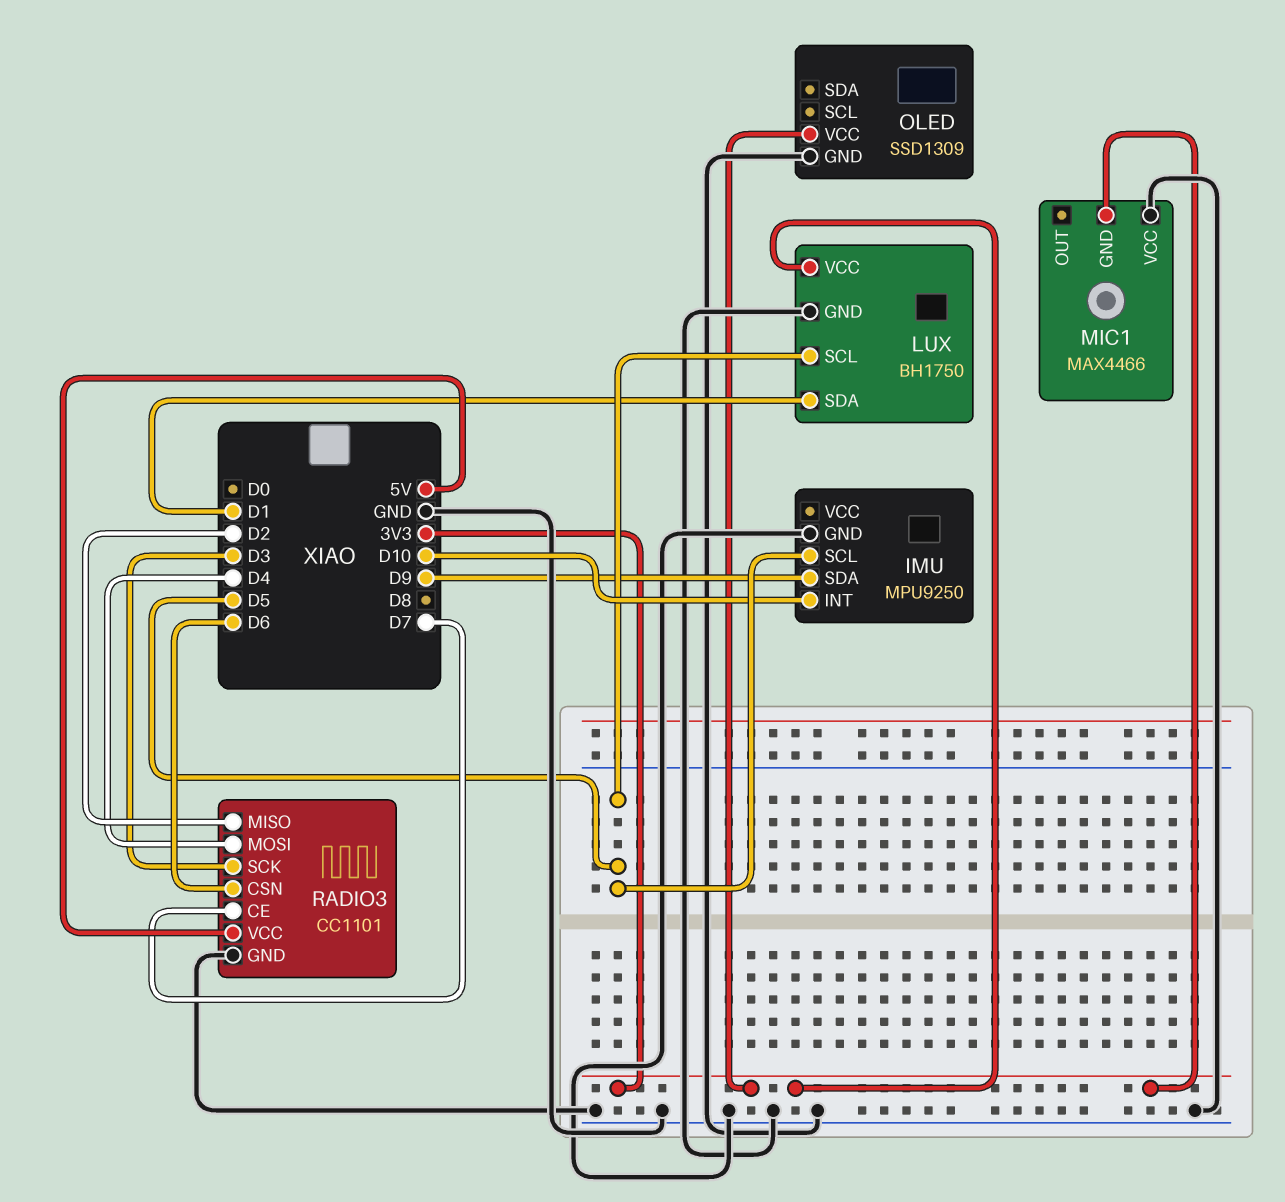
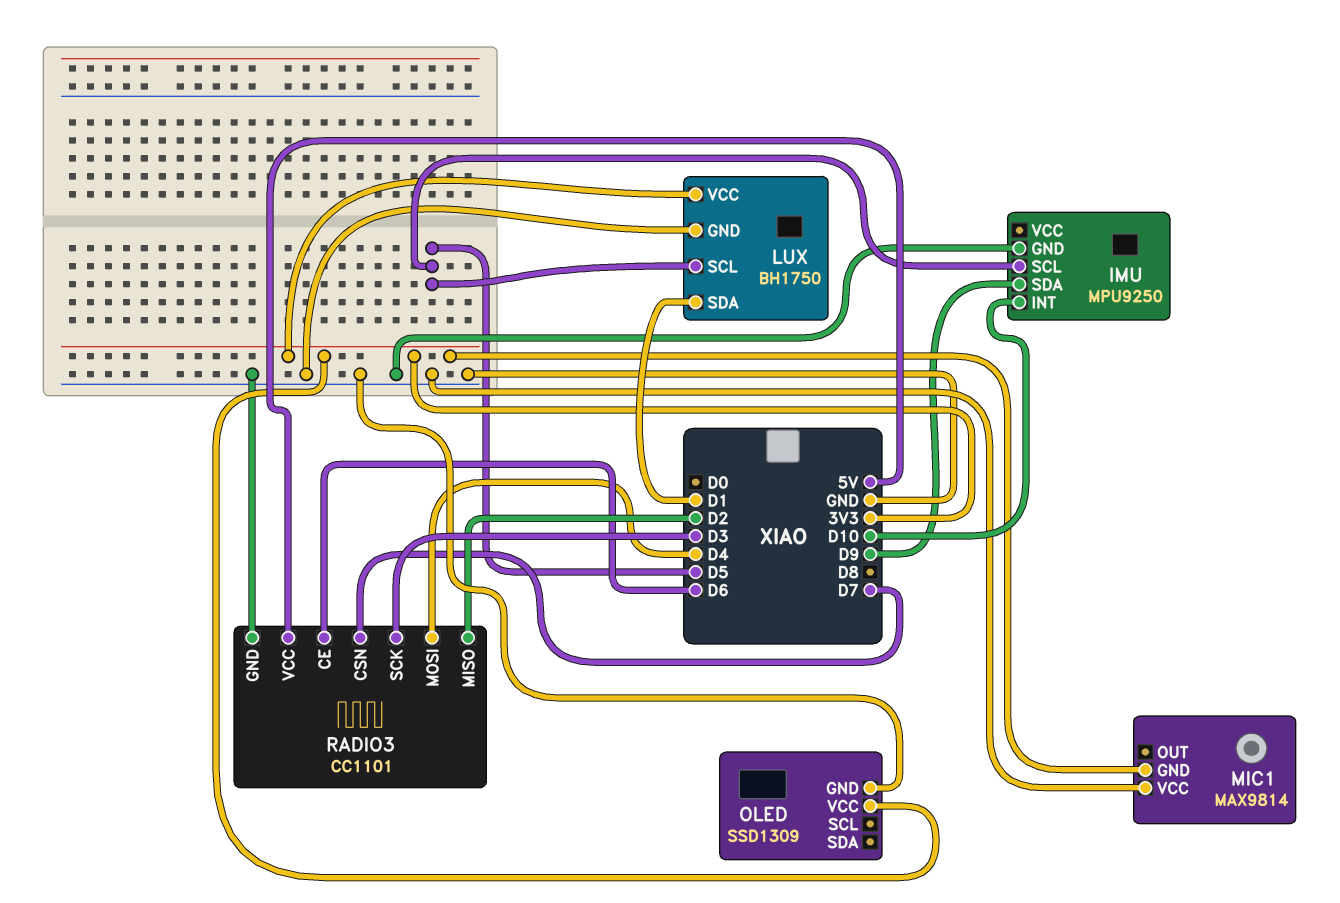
MIC1: MAX4466 -> MAX9814
RADIO3 pin CE: D7 -> D6
RADIO3 pin CSN: D6 -> D7

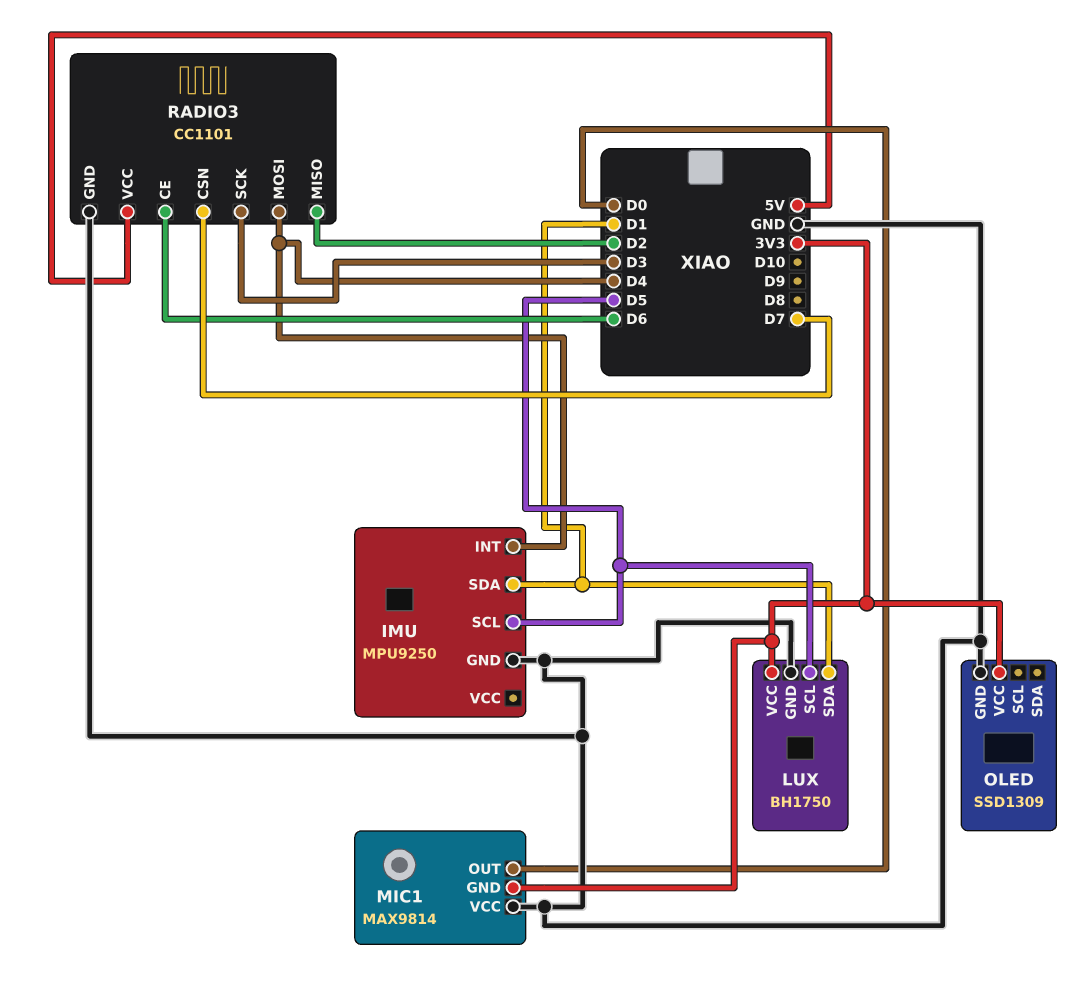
IMU pin INT: D10 -> D4
IMU pin SDA: D9 -> D1
MIC1 pin OUT: none -> D0

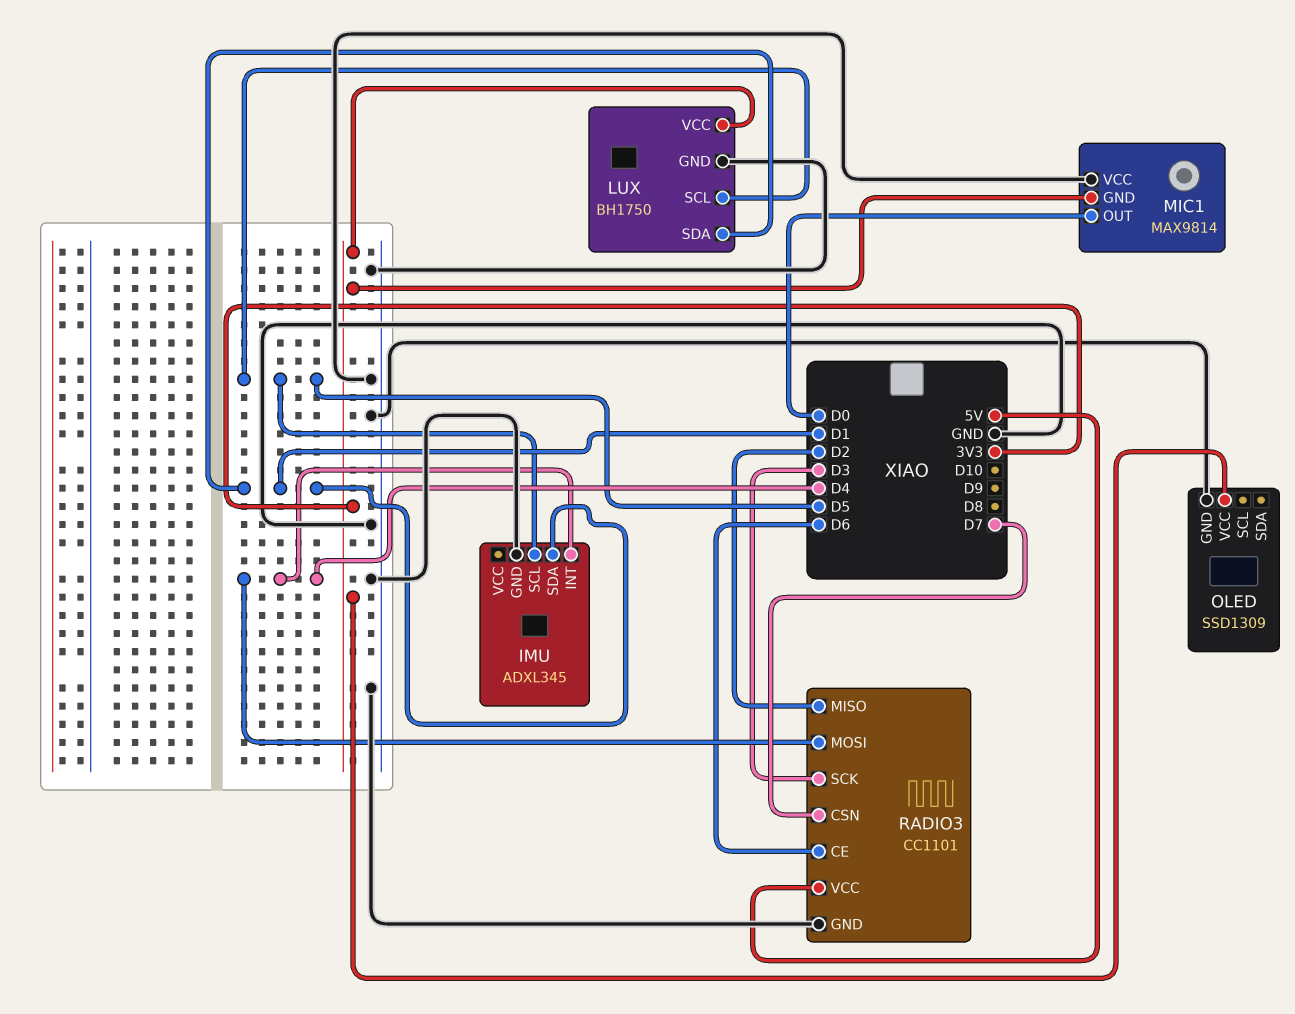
IMU: MPU9250 -> ADXL345

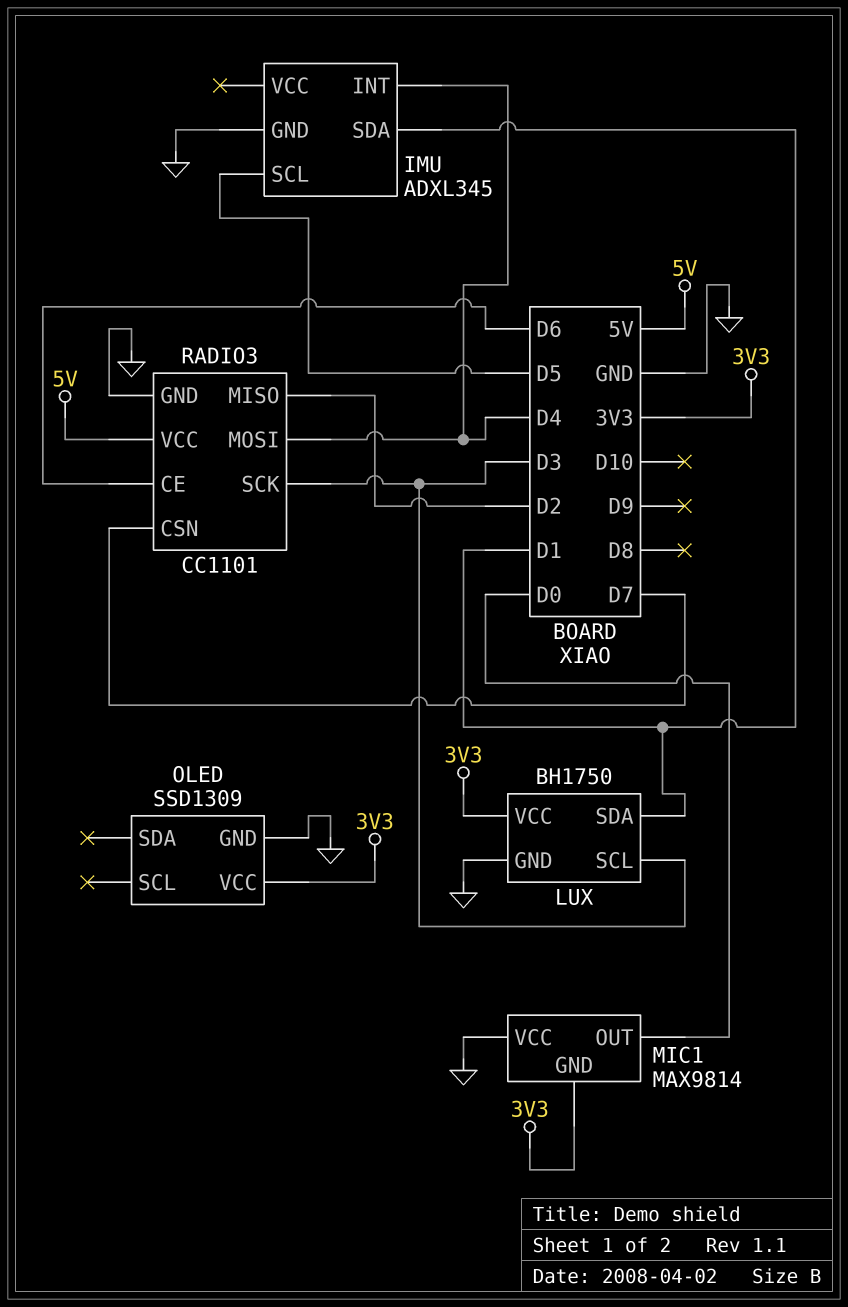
LUX pin SCL: D5 -> D3

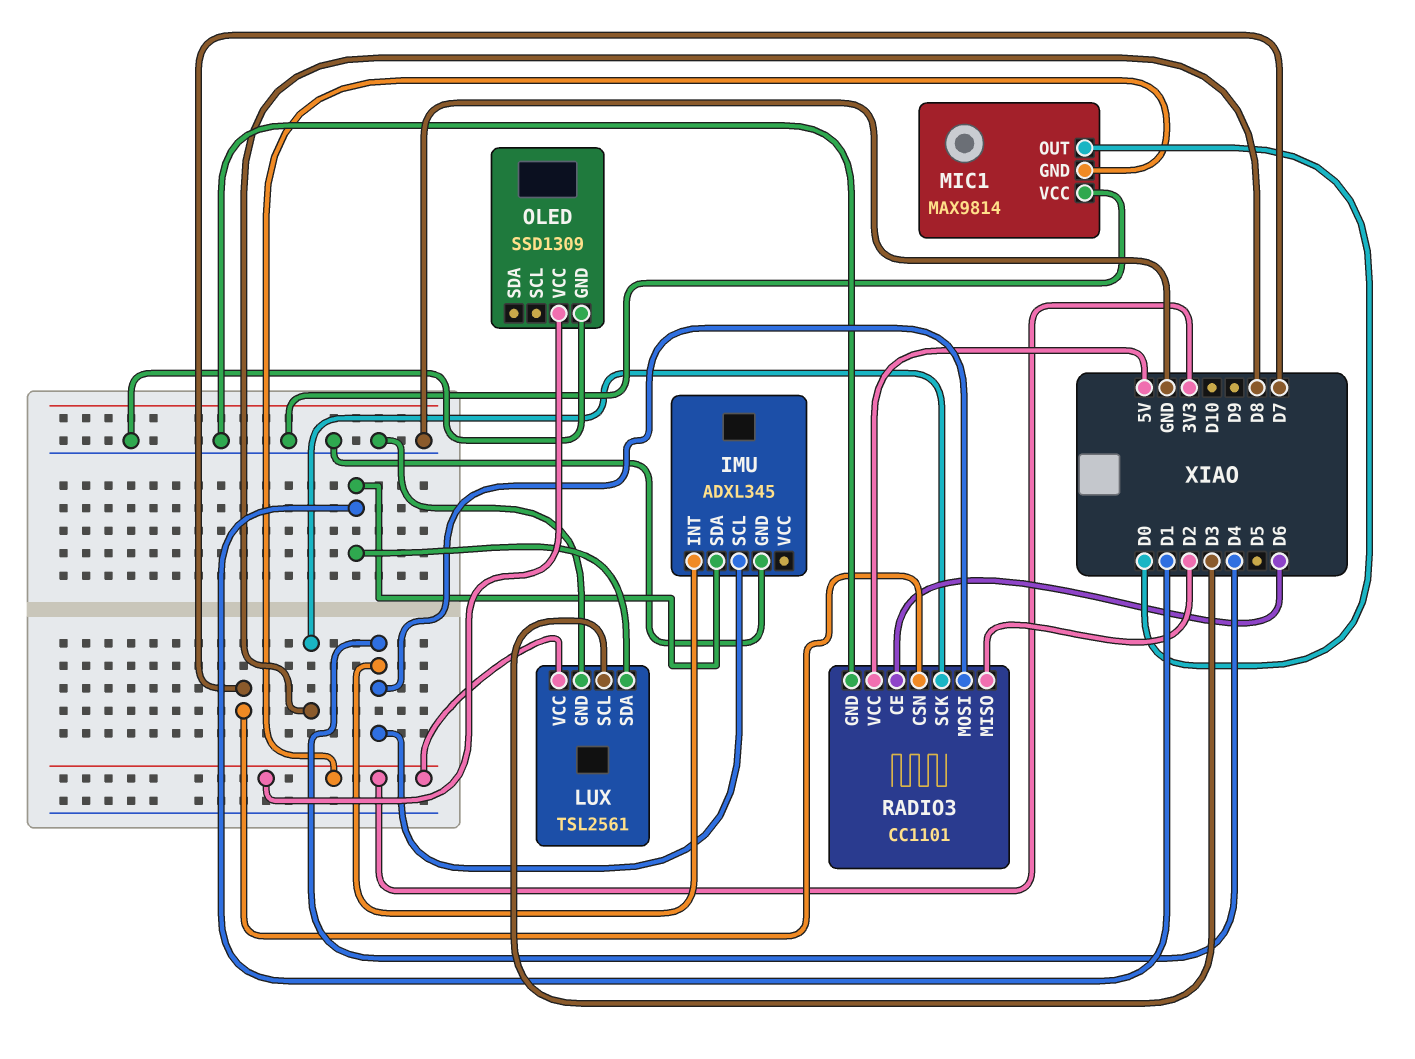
IMU pin SCL: D5 -> D4
LUX: BH1750 -> TSL2561
RADIO3 pin SCK: D3 -> D8

